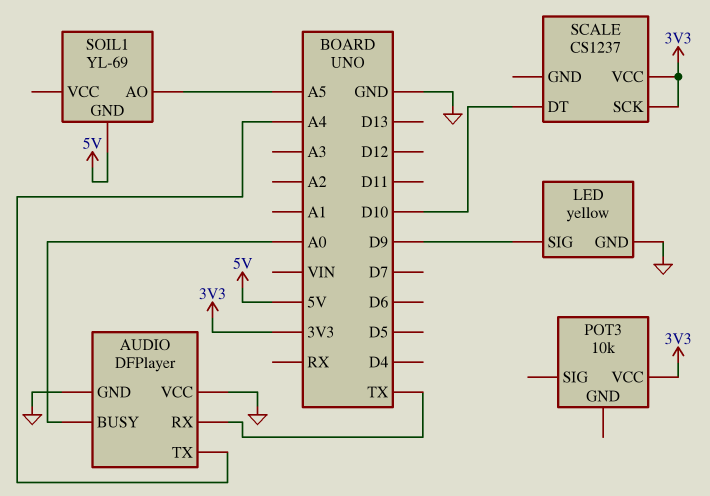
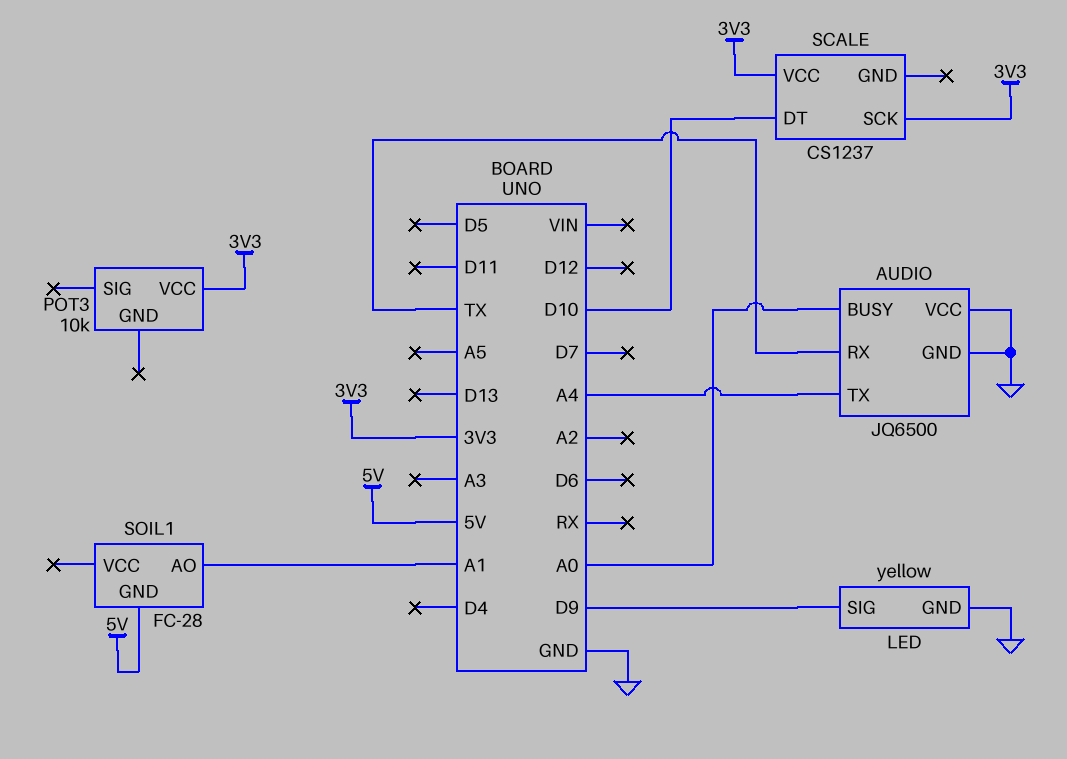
AUDIO: DFPlayer -> JQ6500
SOIL1: YL-69 -> FC-28
SOIL1 pin AO: A5 -> A1

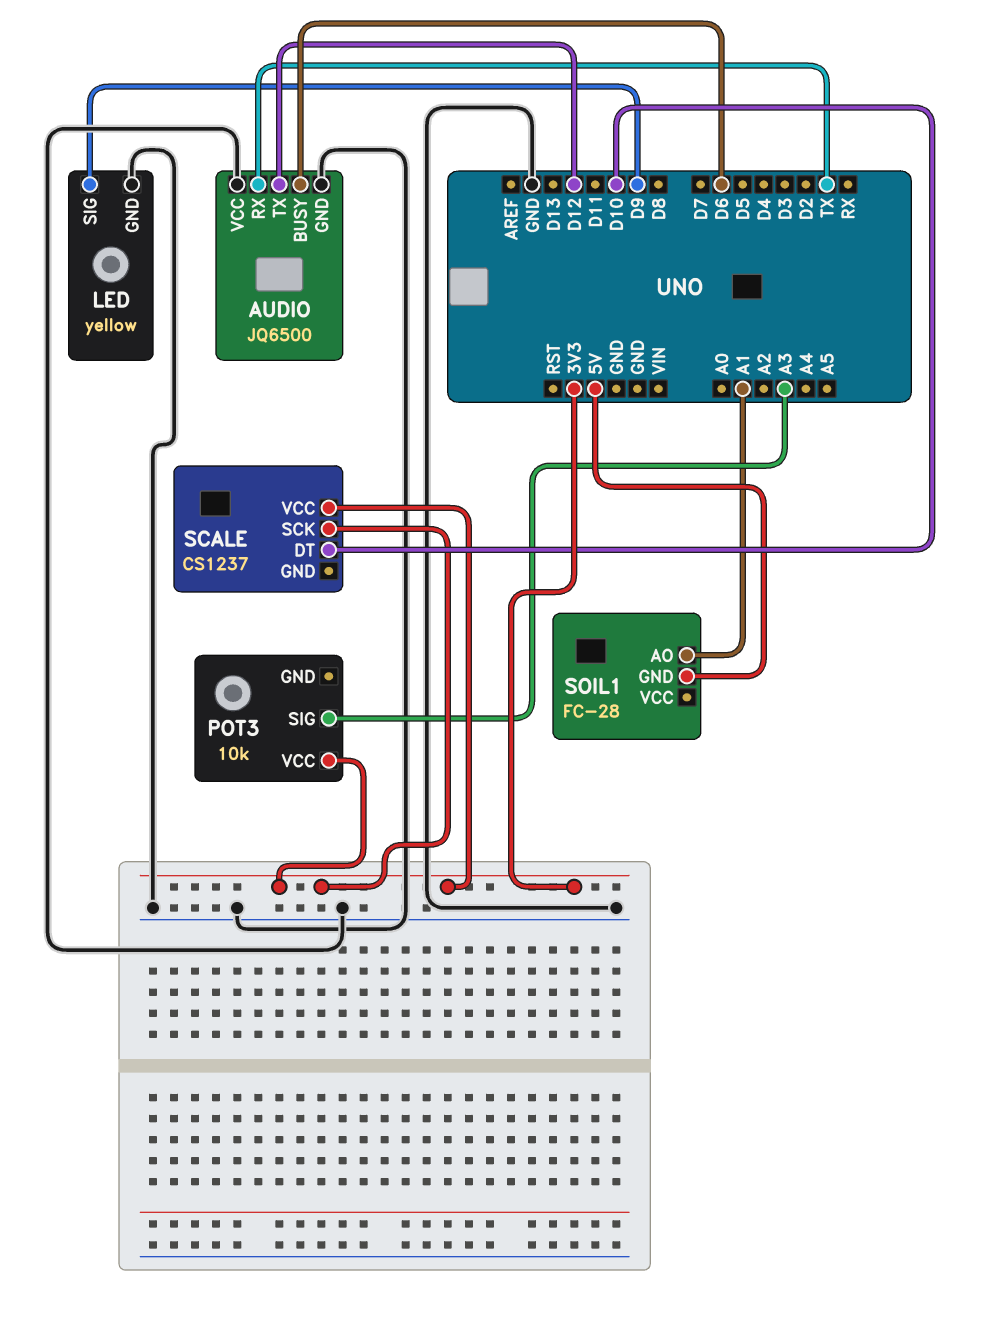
AUDIO pin BUSY: A0 -> D6
AUDIO pin TX: A4 -> D12
POT3 pin SIG: none -> A3

